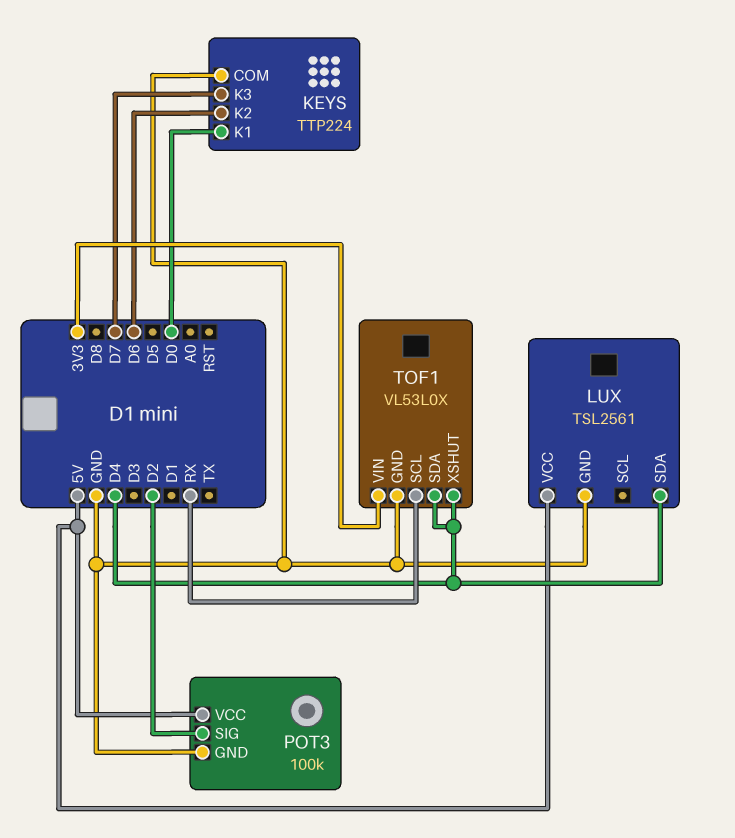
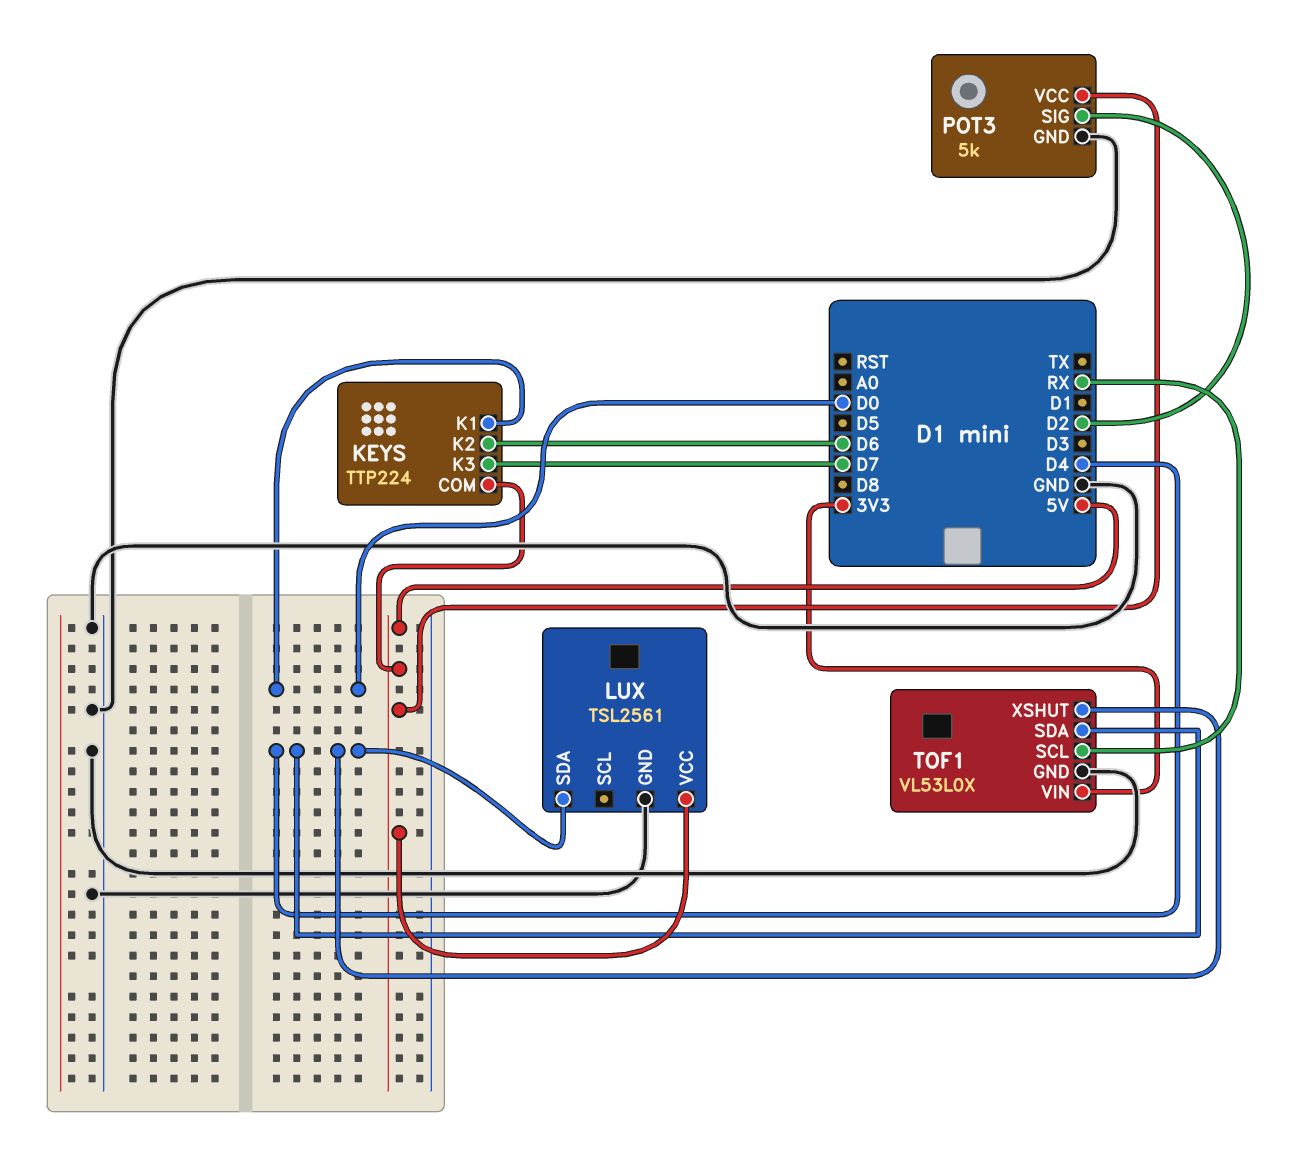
KEYS pin COM: GND -> 5V
POT3: 100k -> 5k

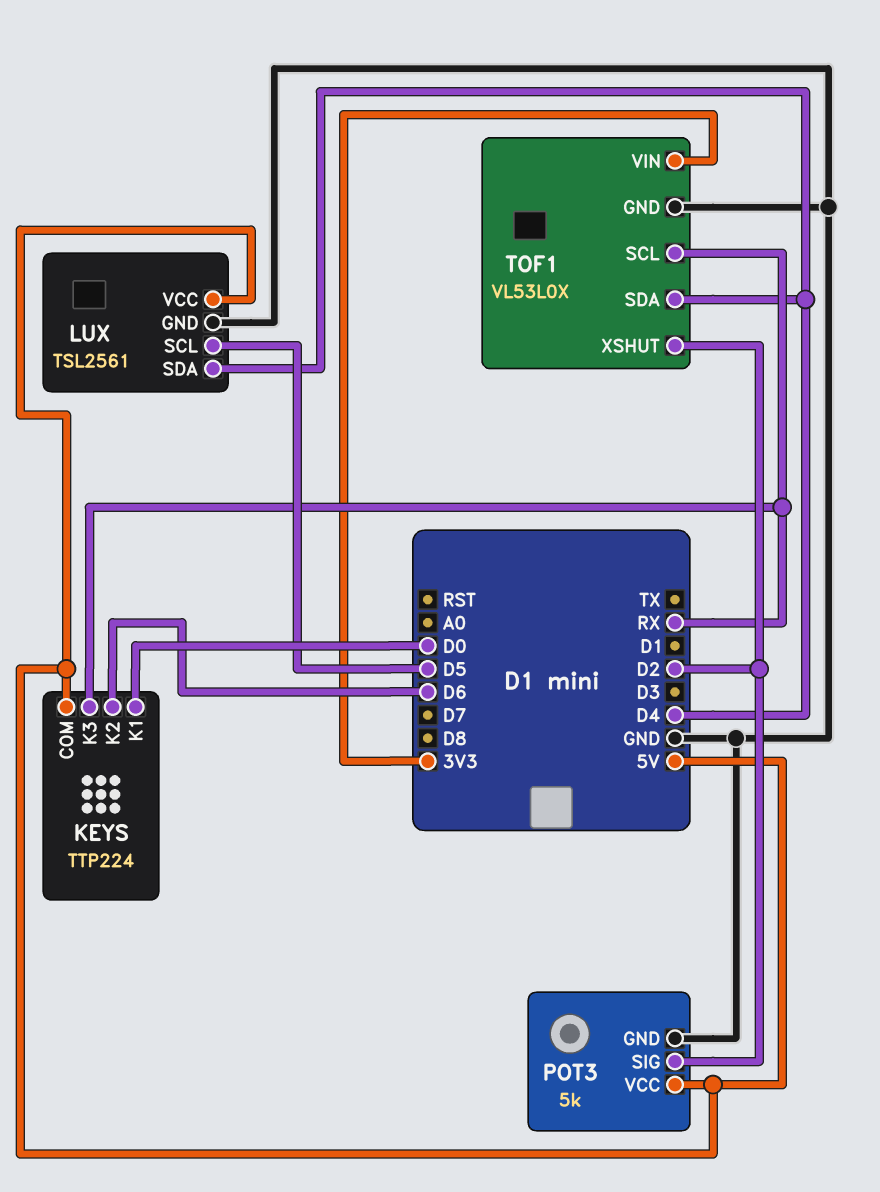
KEYS pin K3: D7 -> RX
LUX pin SCL: none -> D5
TOF1 pin XSHUT: D4 -> D2

